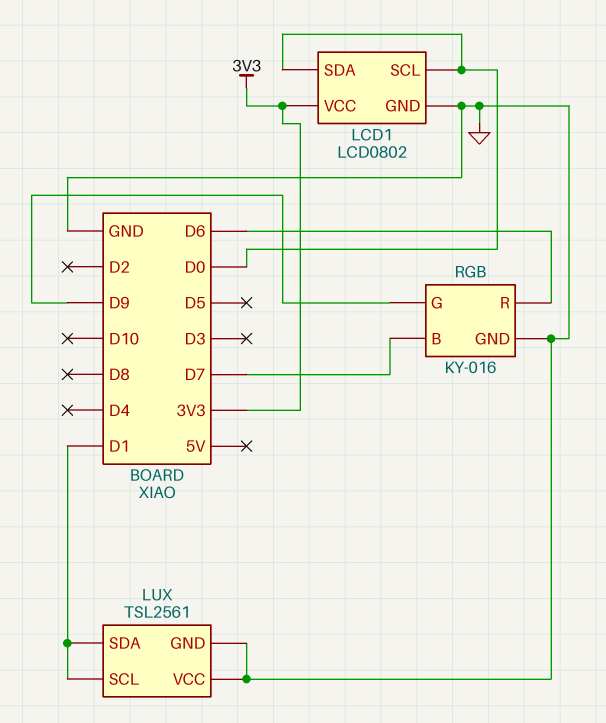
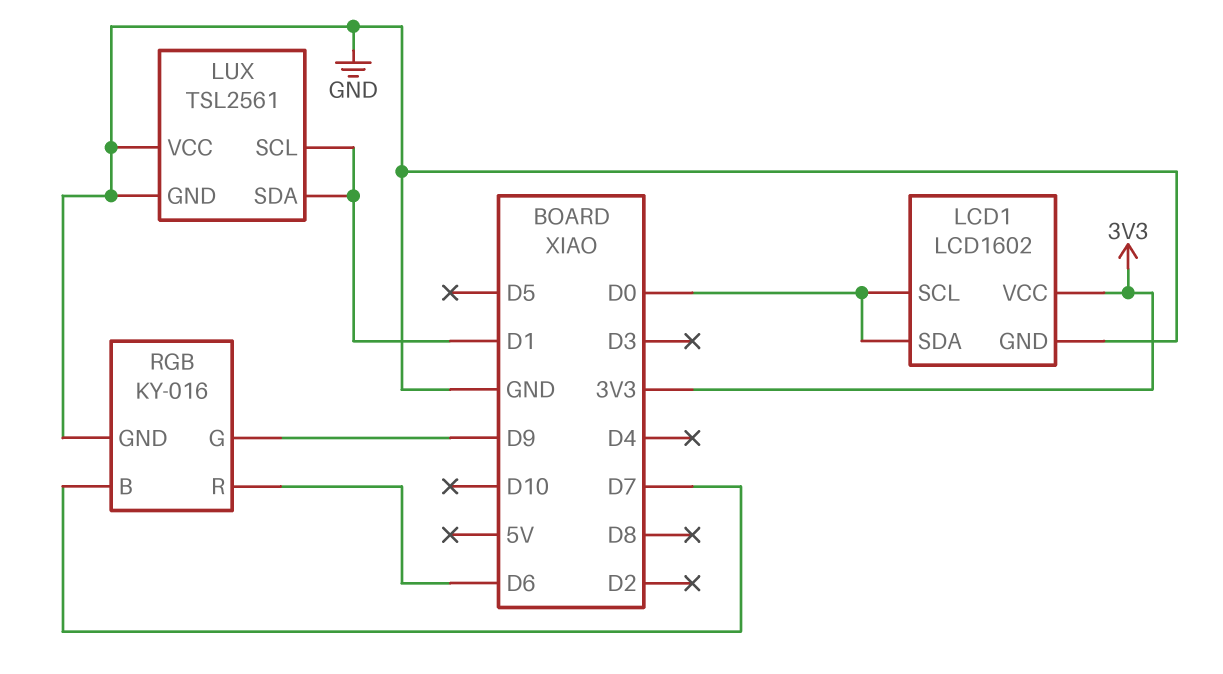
LCD1: LCD0802 -> LCD1602

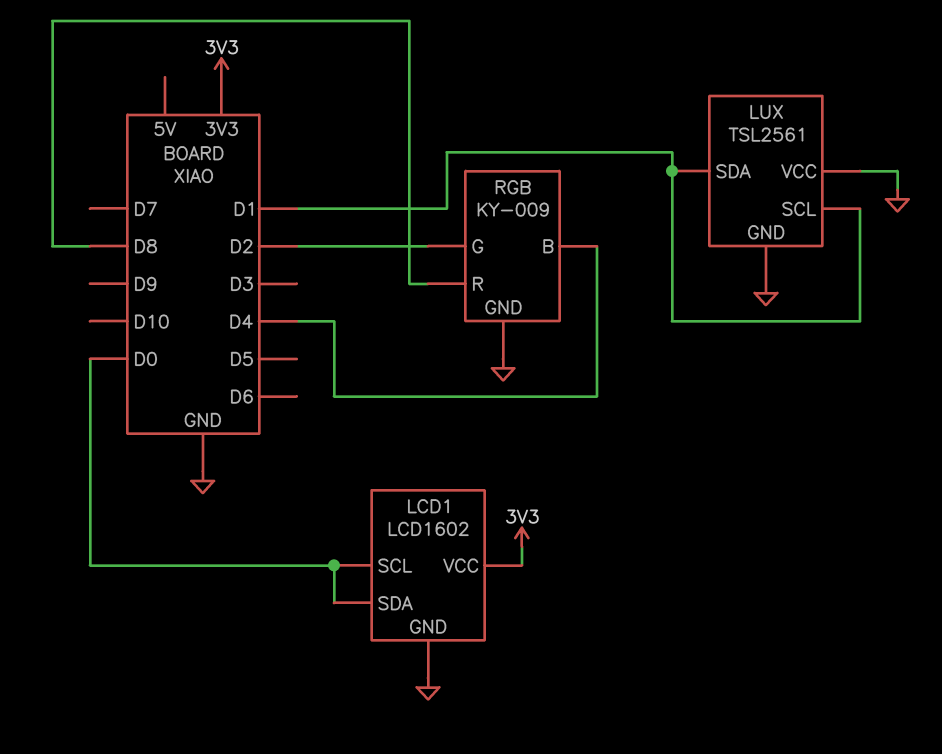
RGB: KY-016 -> KY-009
RGB pin B: D7 -> D4
RGB pin G: D9 -> D2
RGB pin R: D6 -> D8

